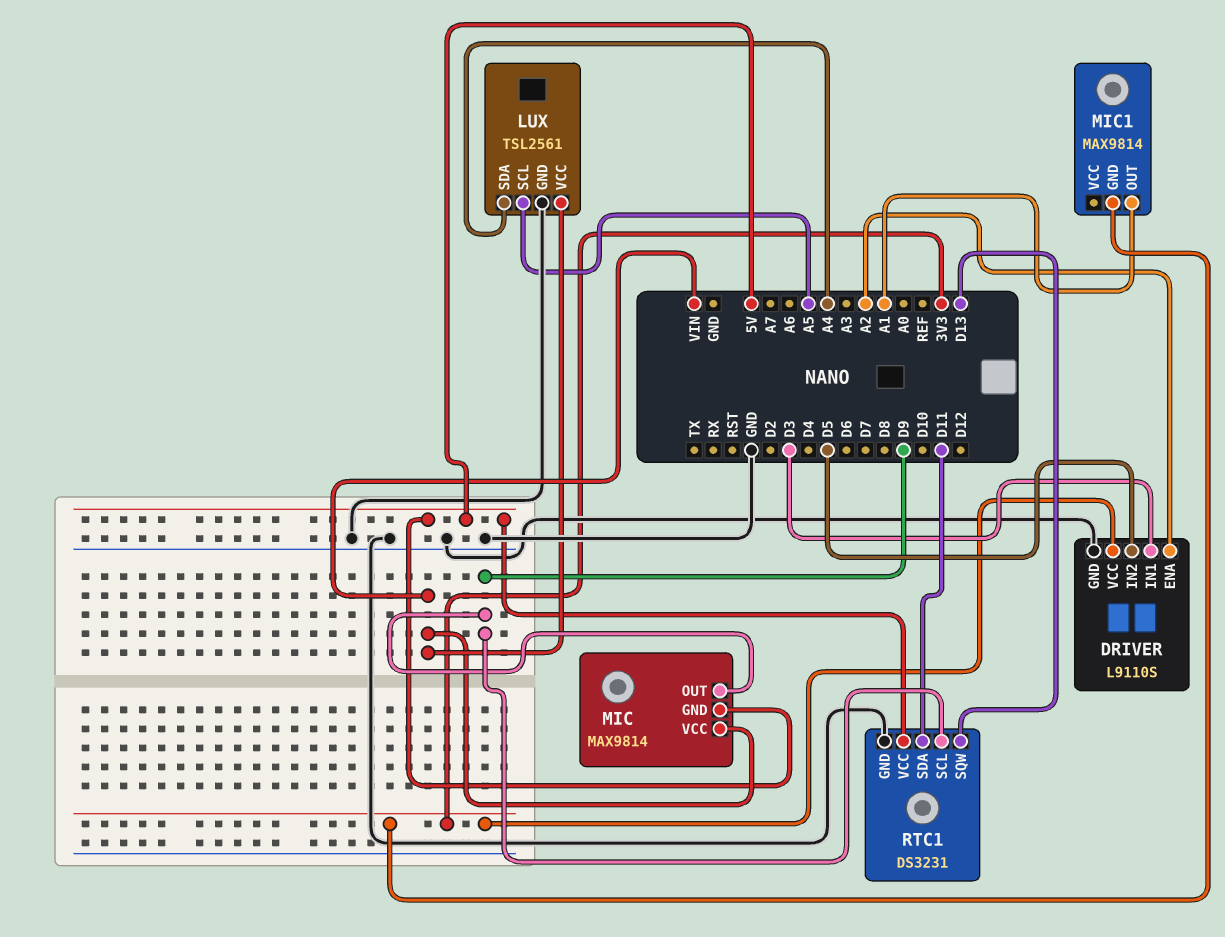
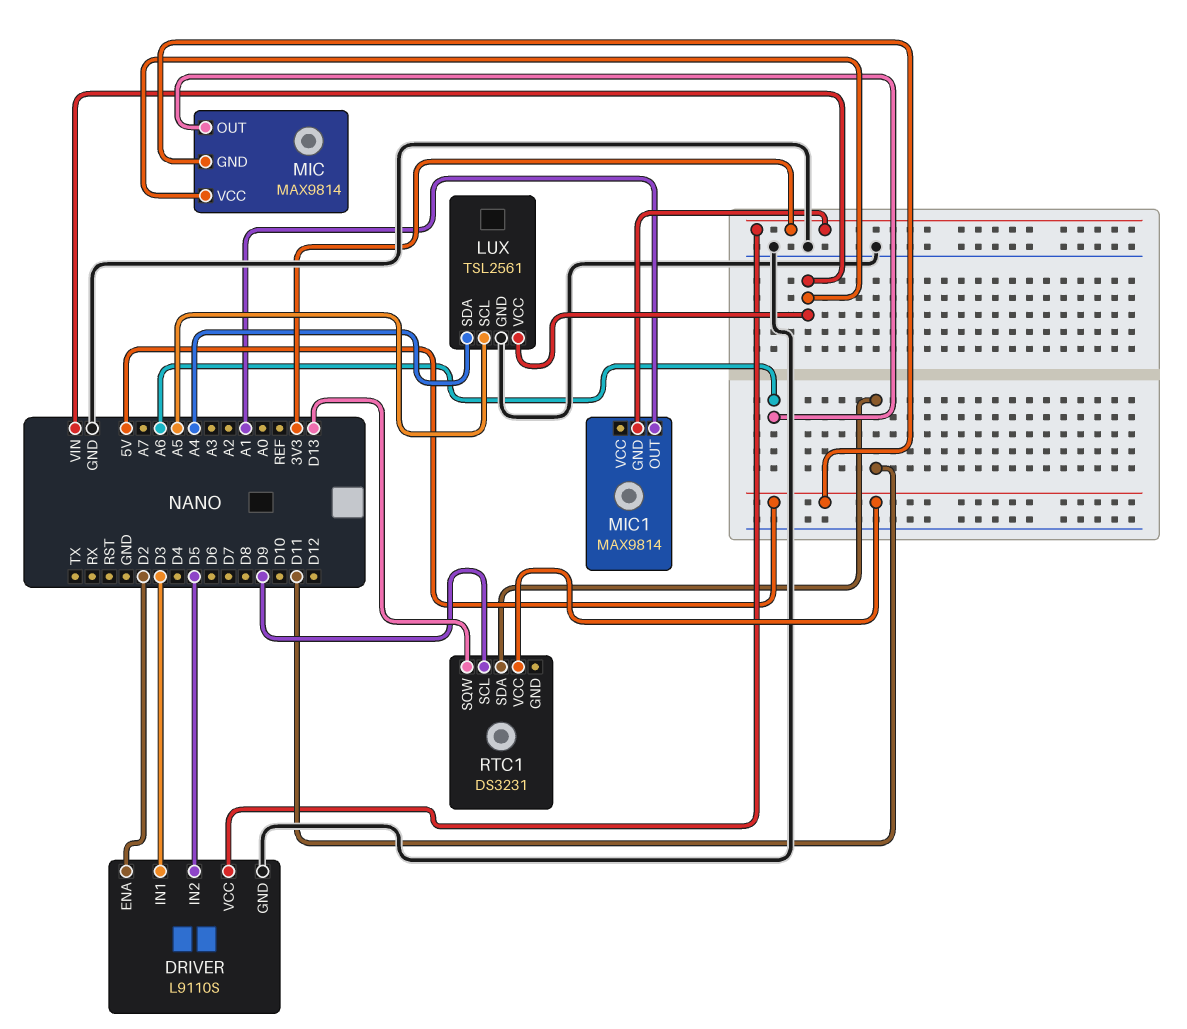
DRIVER pin ENA: A2 -> D2
MIC pin OUT: D9 -> A6
RTC1 pin GND: GND -> none

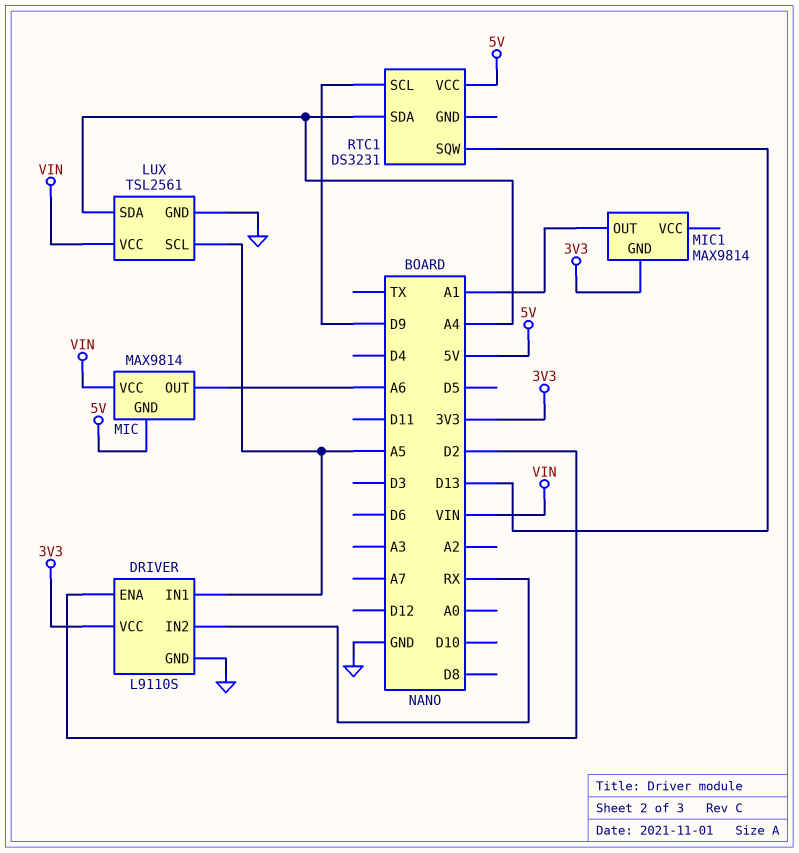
DRIVER pin IN1: D3 -> A5
DRIVER pin IN2: D5 -> RX
RTC1 pin SDA: D11 -> A4

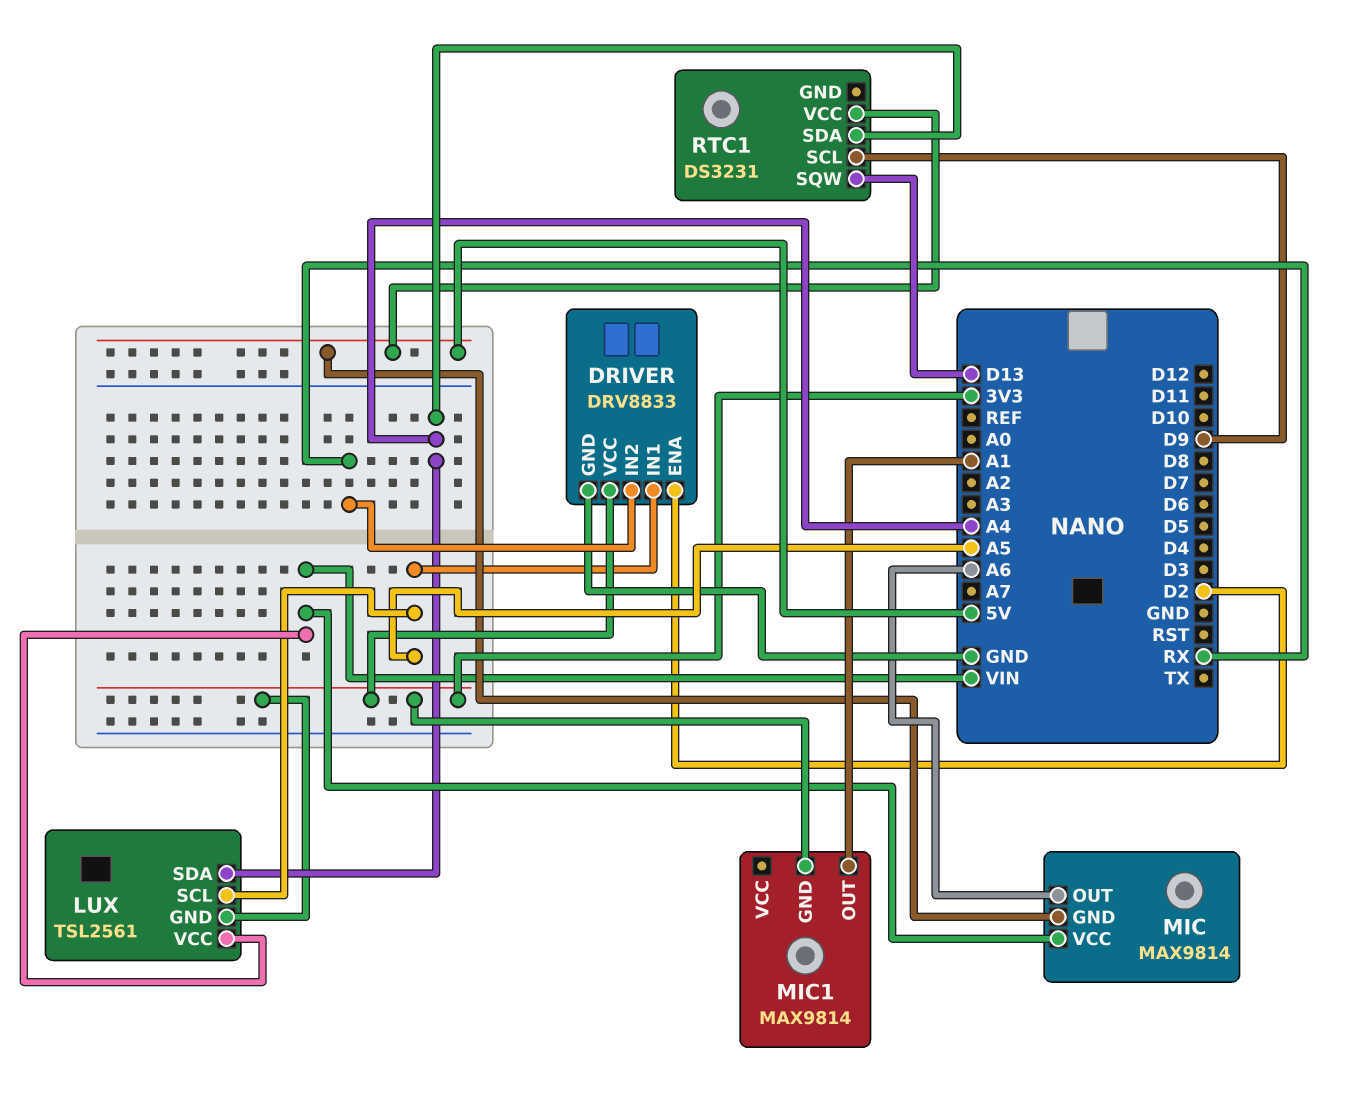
DRIVER: L9110S -> DRV8833
LUX pin GND: GND -> 3V3

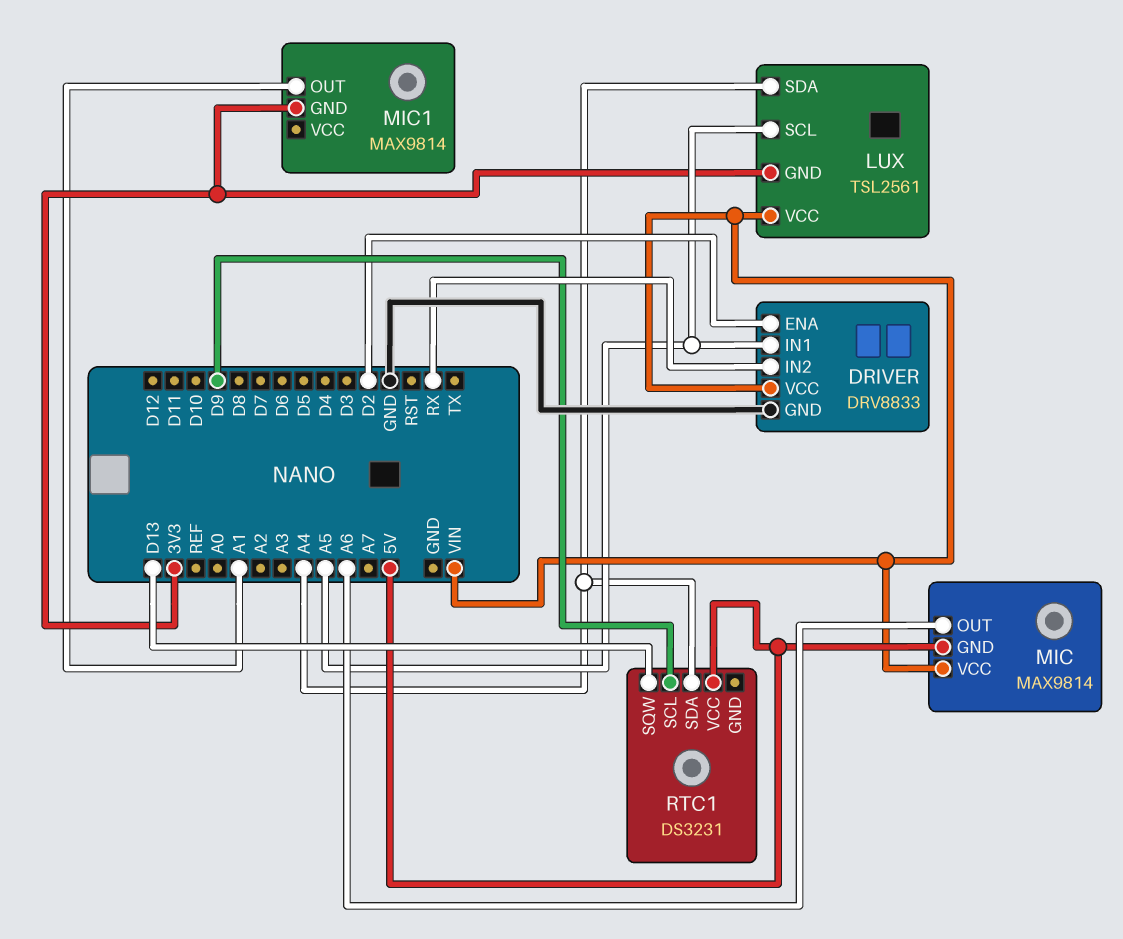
DRIVER pin VCC: 3V3 -> VIN

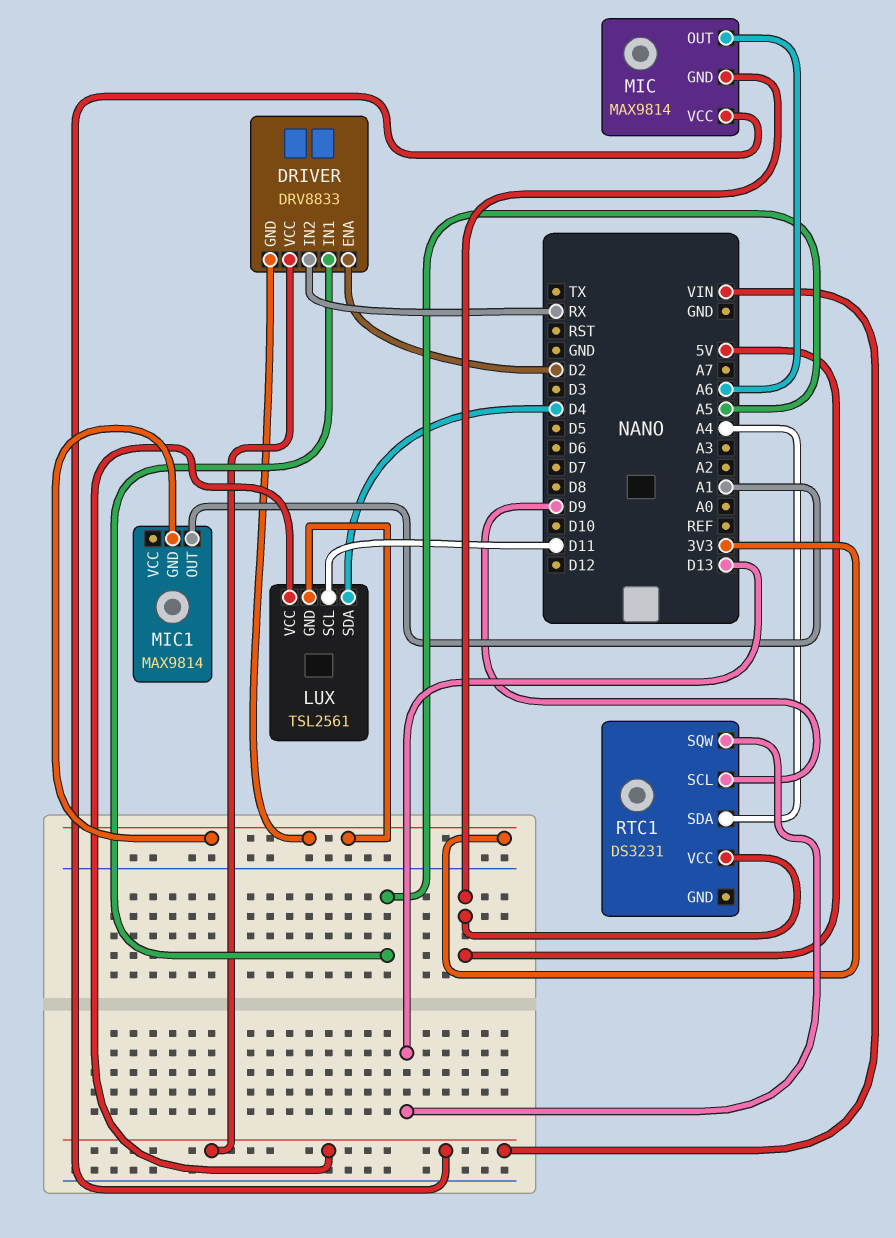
DRIVER pin GND: GND -> 3V3
LUX pin SCL: A5 -> D11
LUX pin SDA: A4 -> D4

